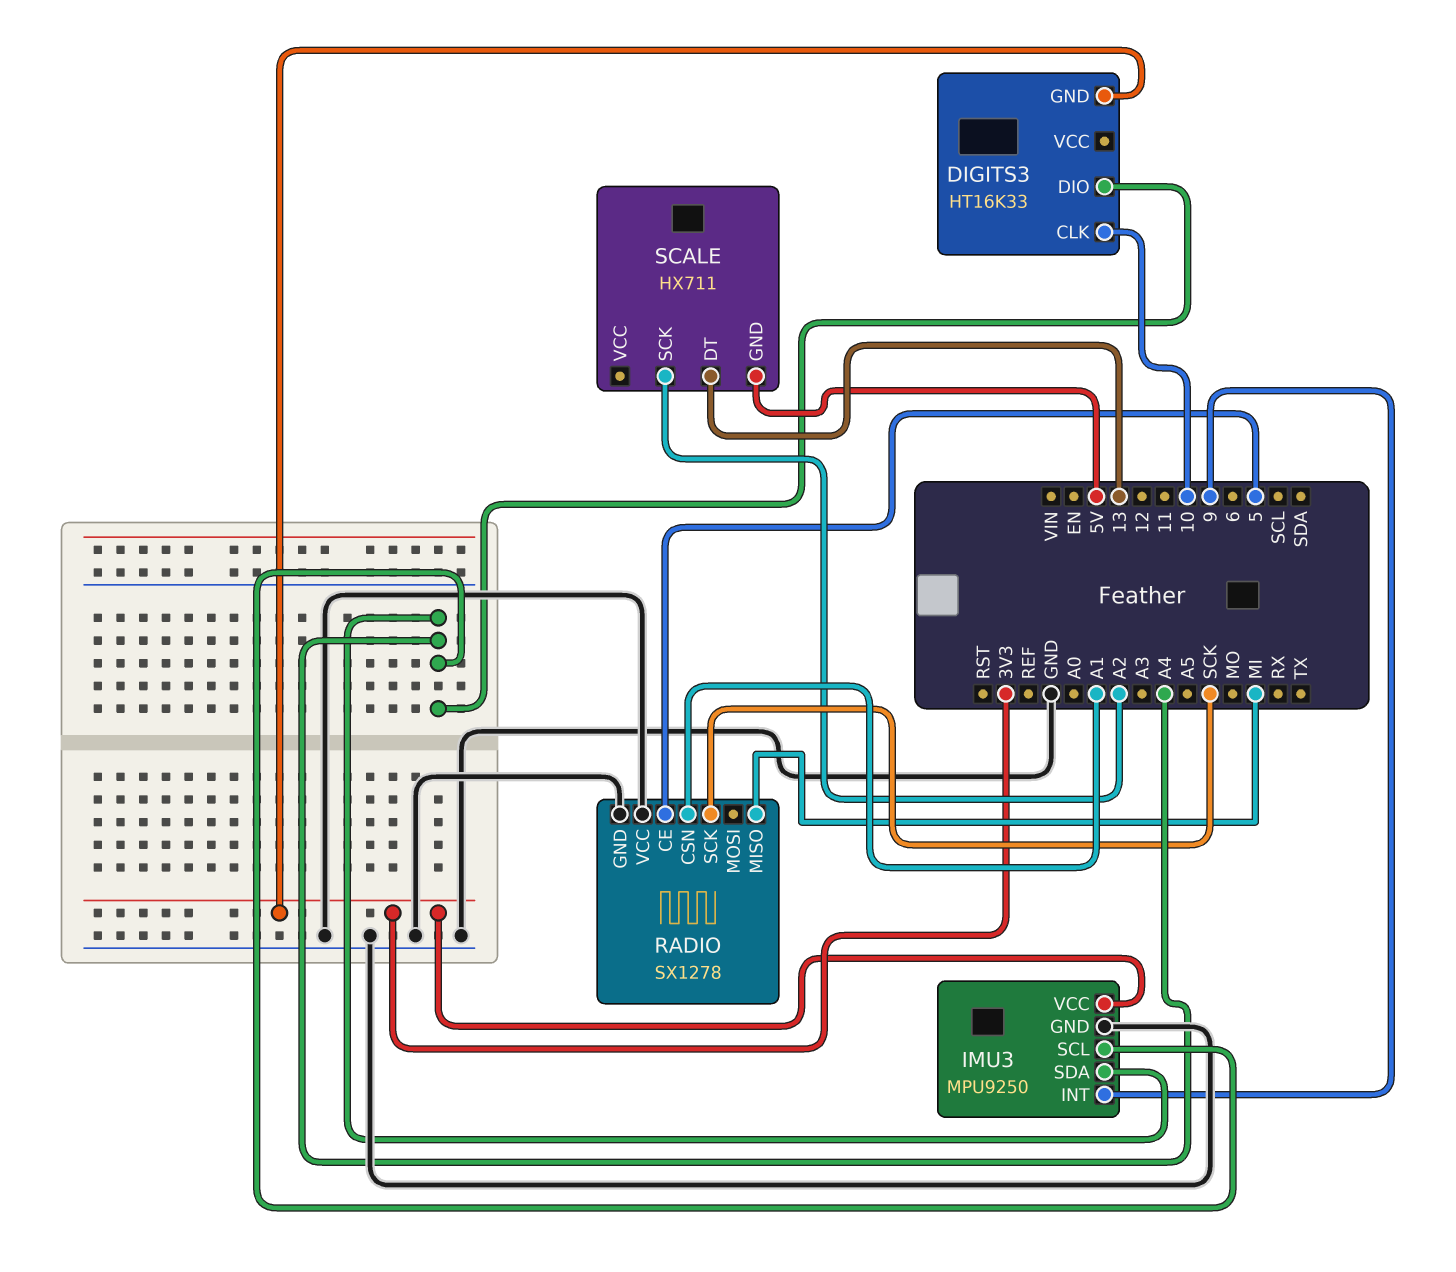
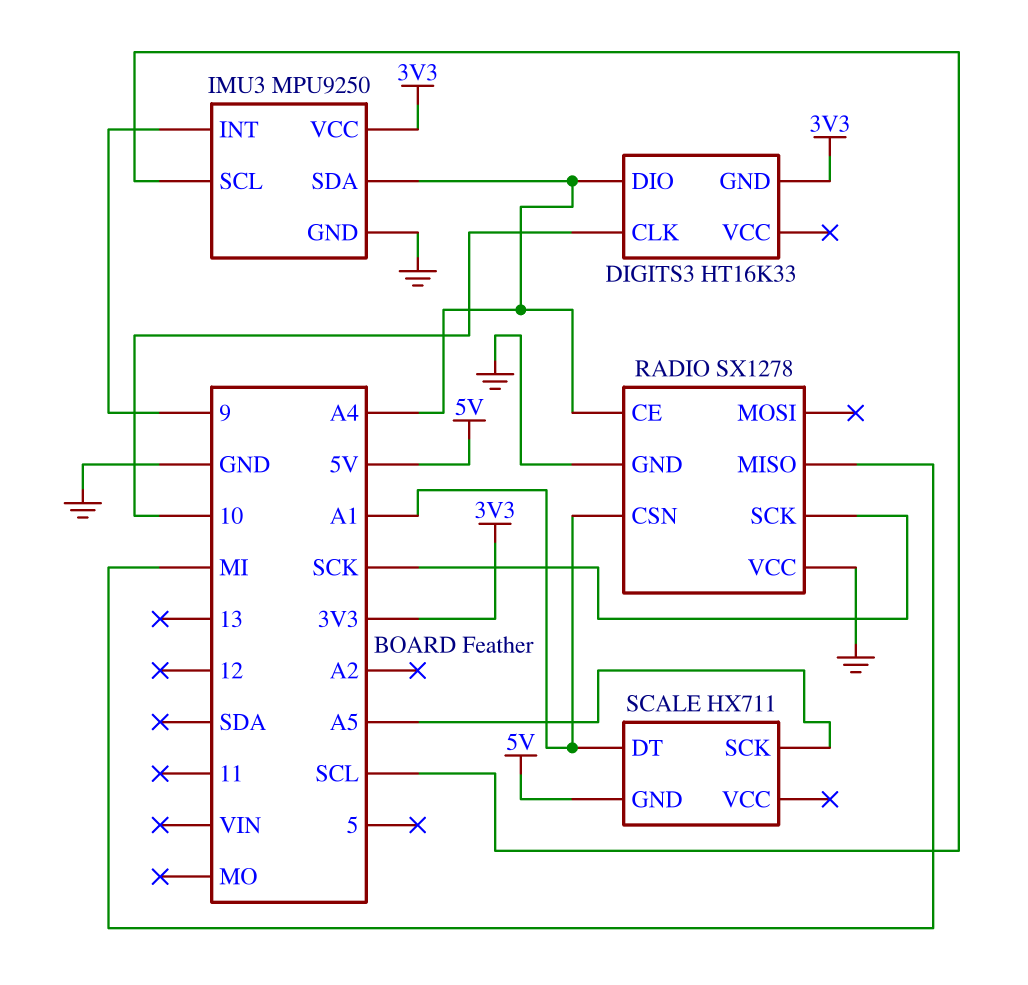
IMU3 pin SCL: A4 -> SCL
RADIO pin CE: 5 -> A4
SCALE pin DT: 13 -> A1
SCALE pin SCK: A2 -> A5

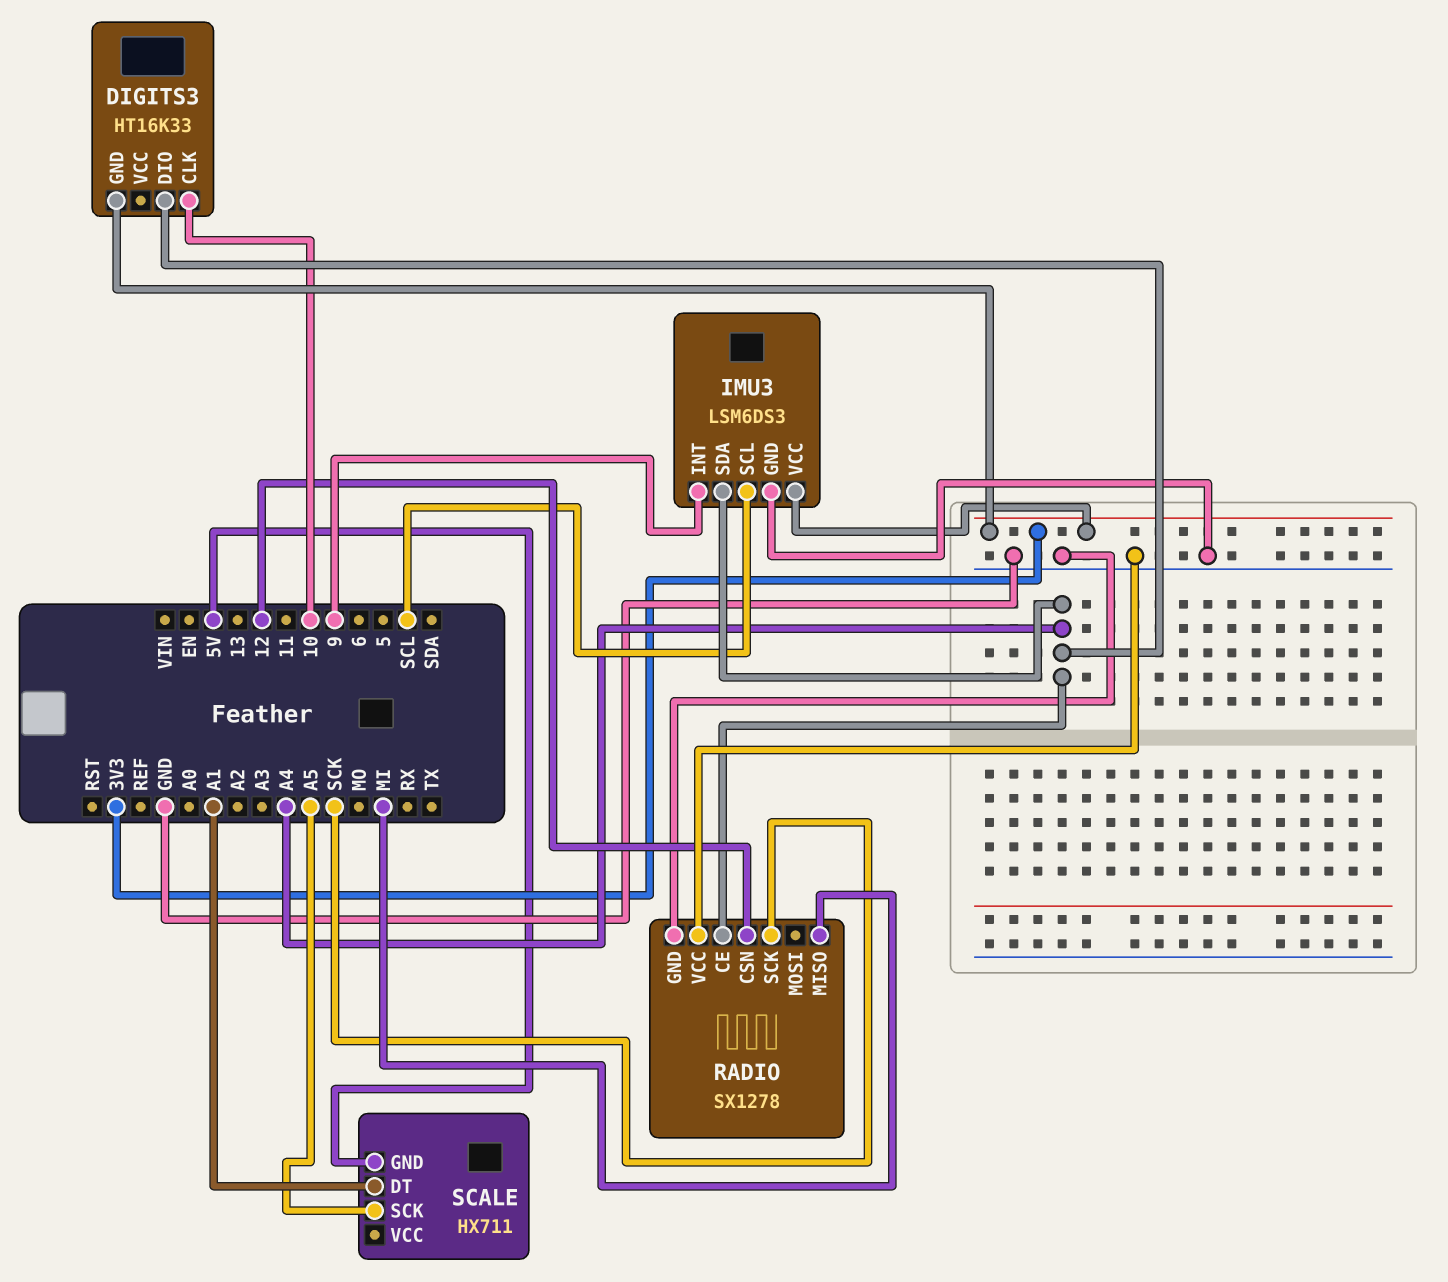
IMU3: MPU9250 -> LSM6DS3
RADIO pin CSN: A1 -> 12

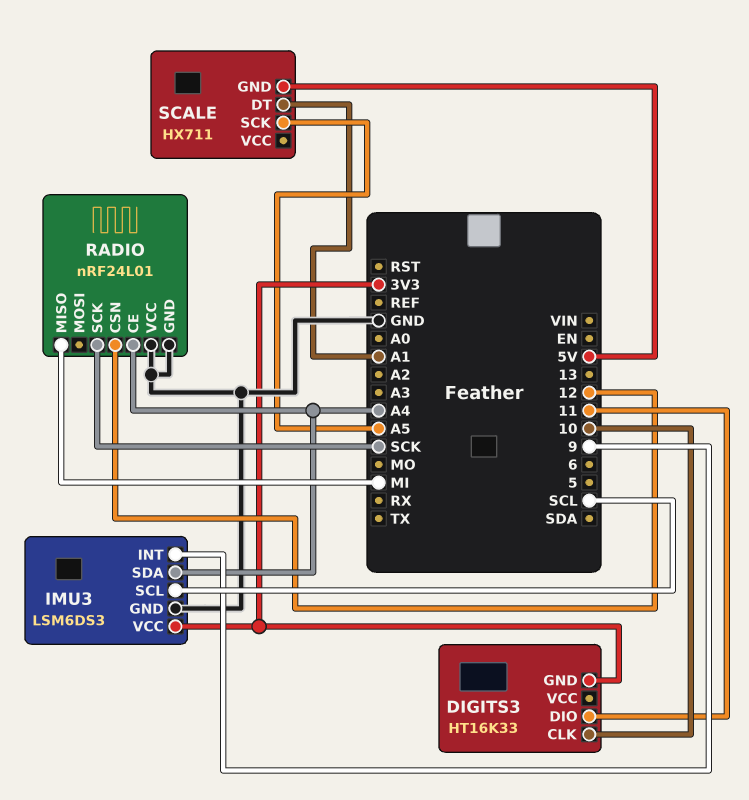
DIGITS3 pin DIO: A4 -> 11
RADIO: SX1278 -> nRF24L01

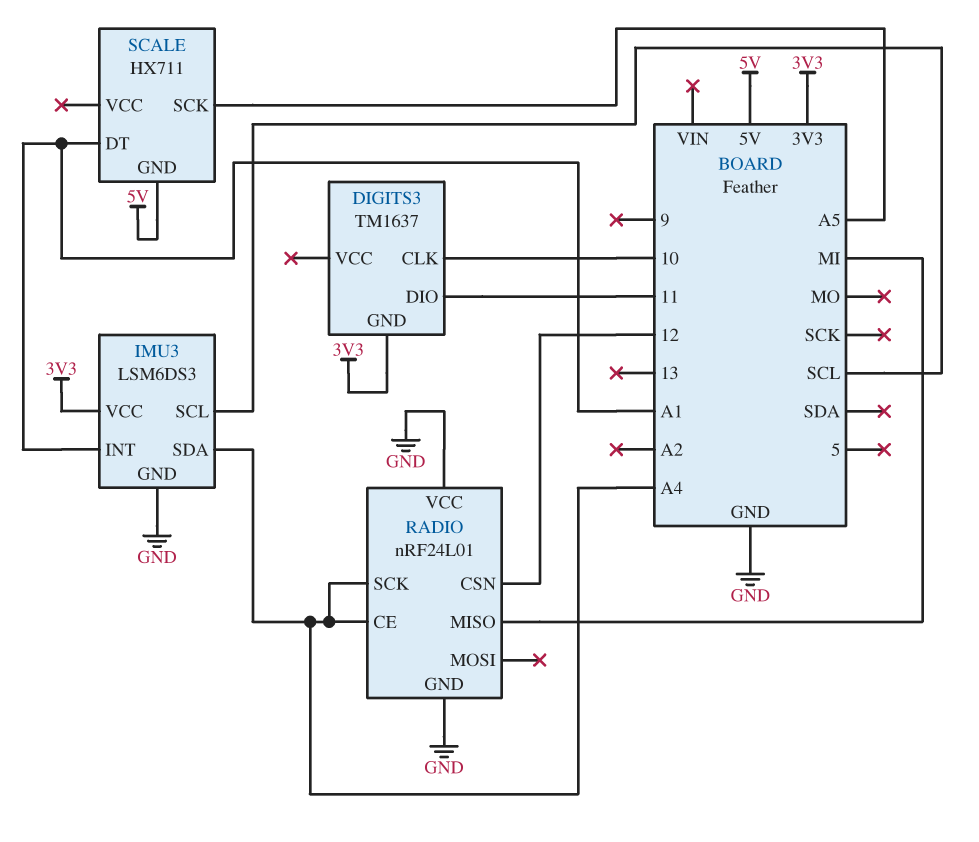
DIGITS3: HT16K33 -> TM1637
IMU3 pin INT: 9 -> A1
RADIO pin SCK: SCK -> A4

